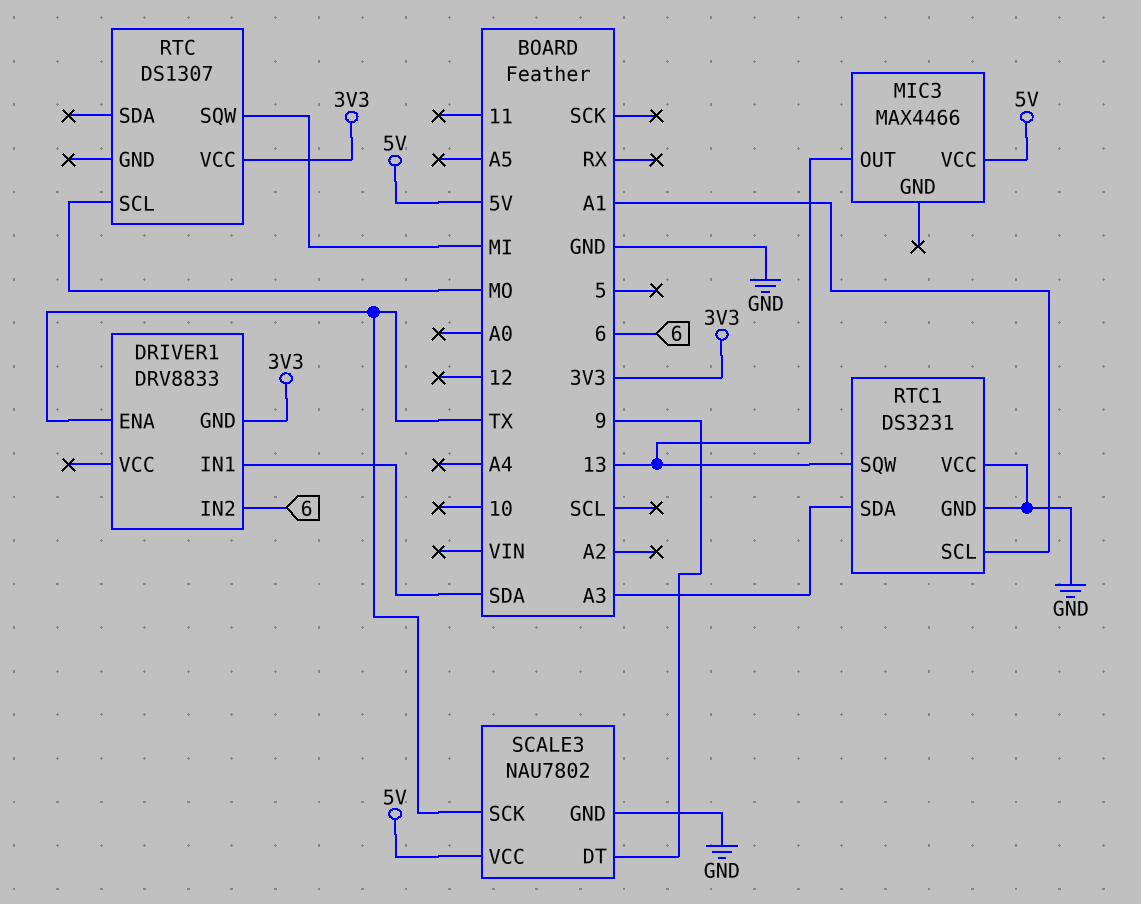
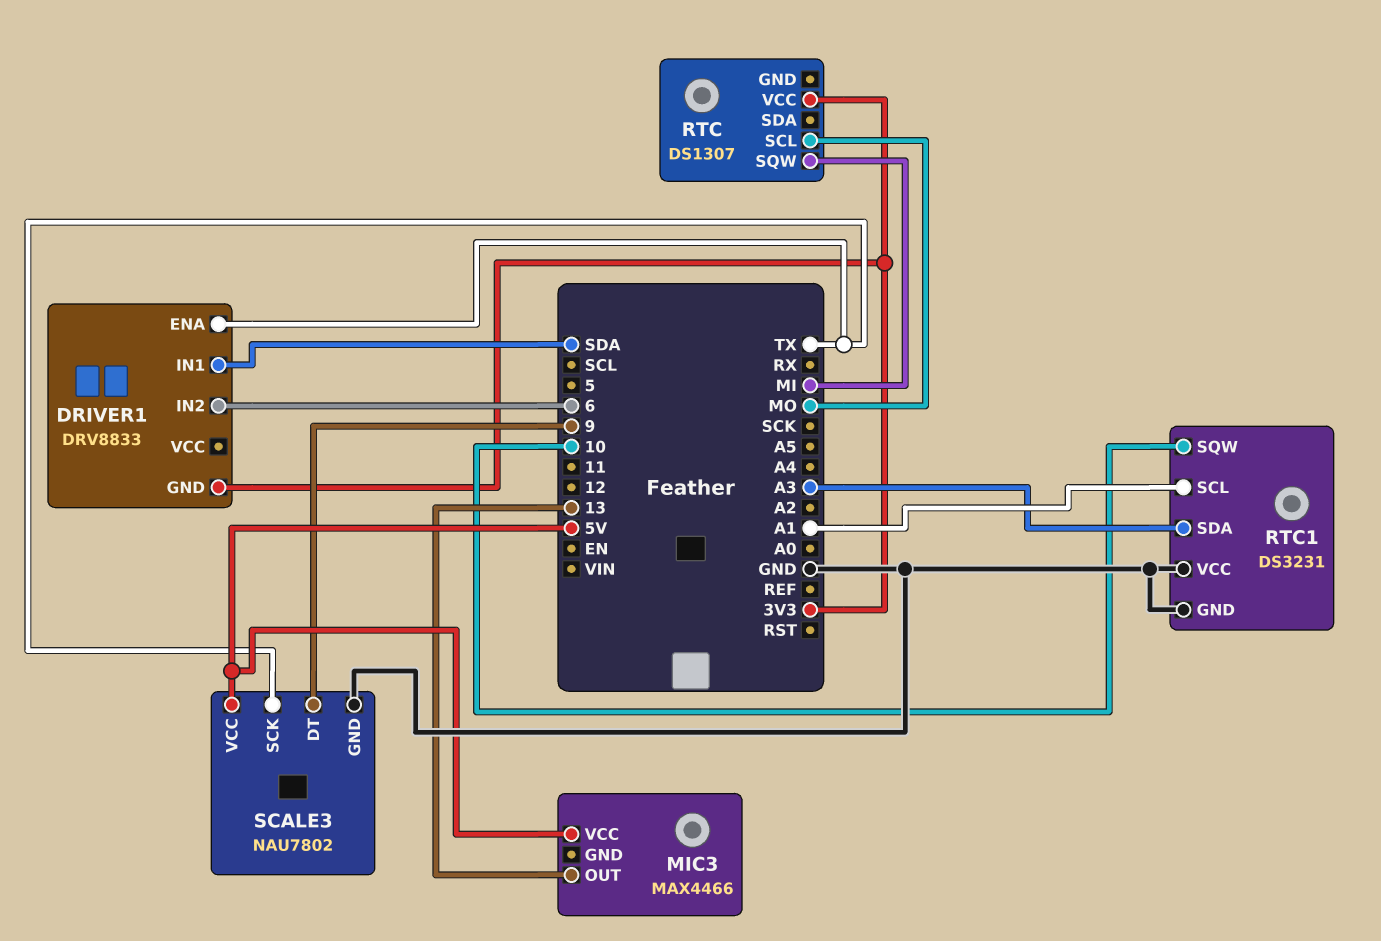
RTC1 pin SQW: 13 -> 10

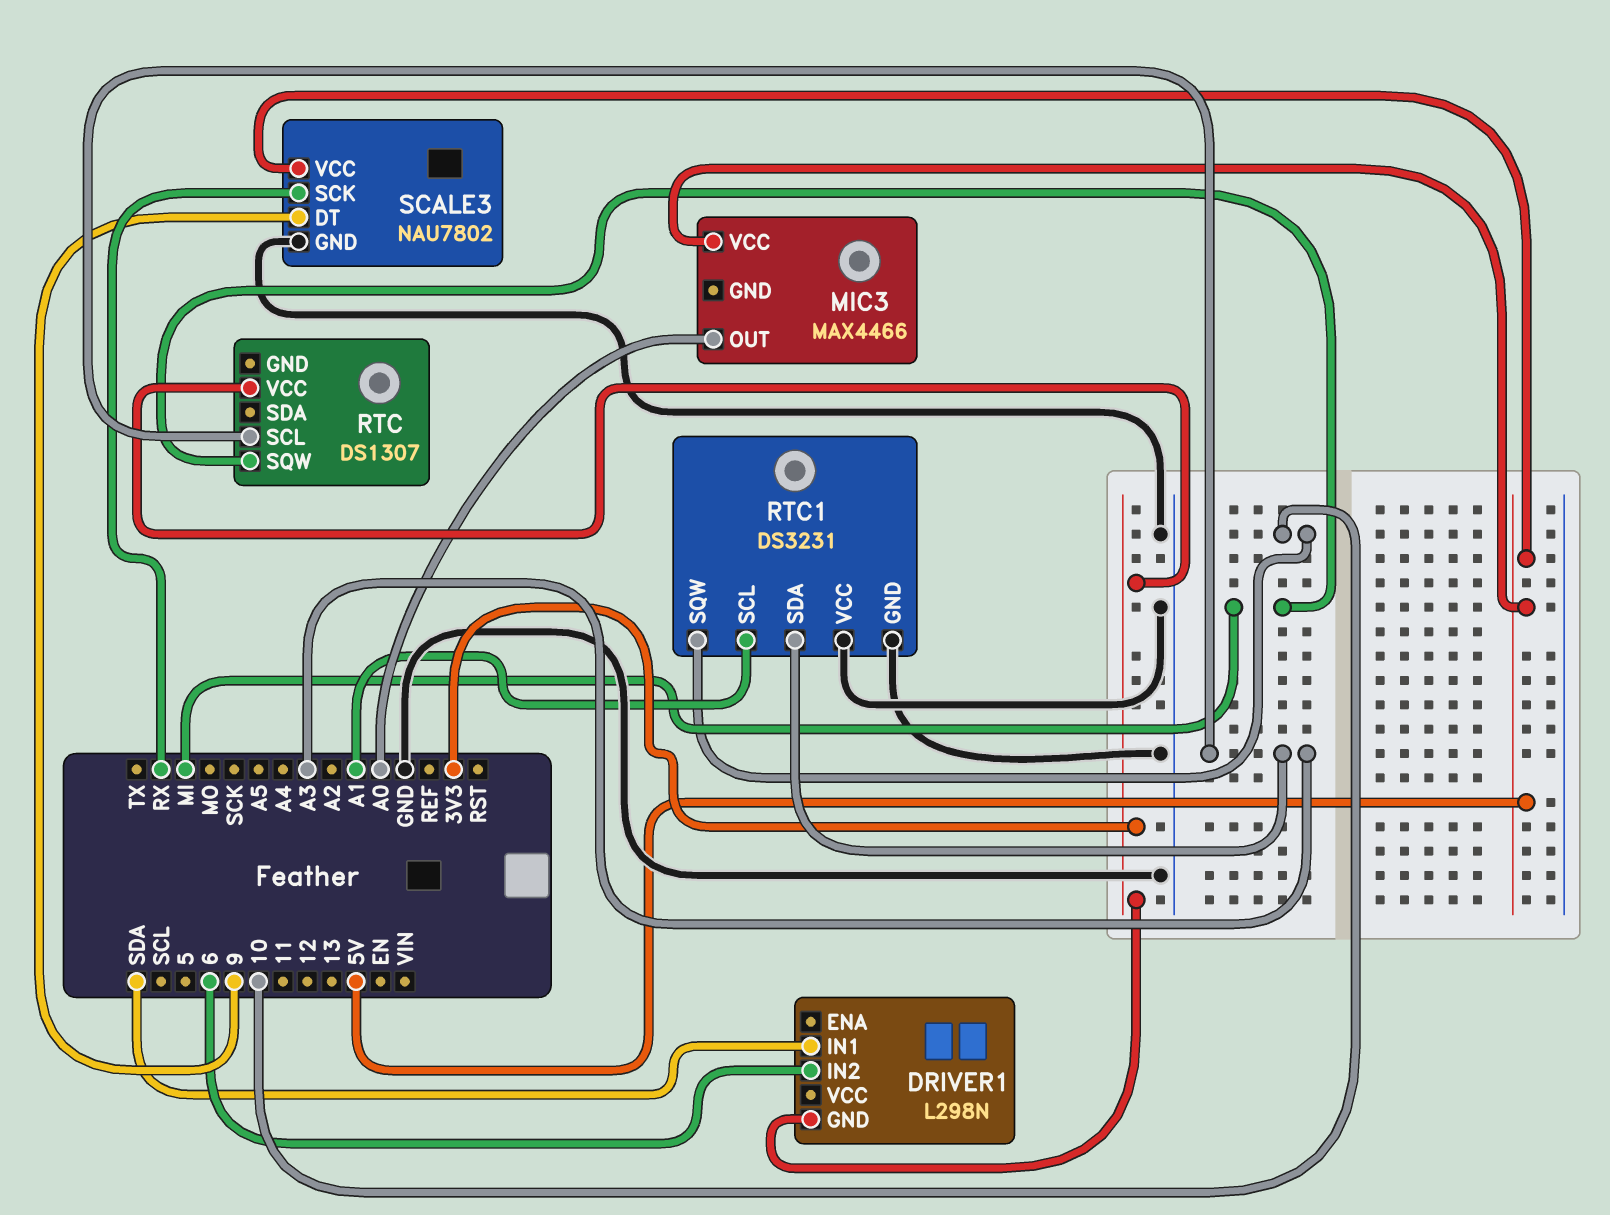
DRIVER1: DRV8833 -> L298N
DRIVER1 pin ENA: TX -> none
MIC3 pin OUT: 13 -> A0
RTC pin SCL: MO -> A3
SCALE3 pin SCK: TX -> RX

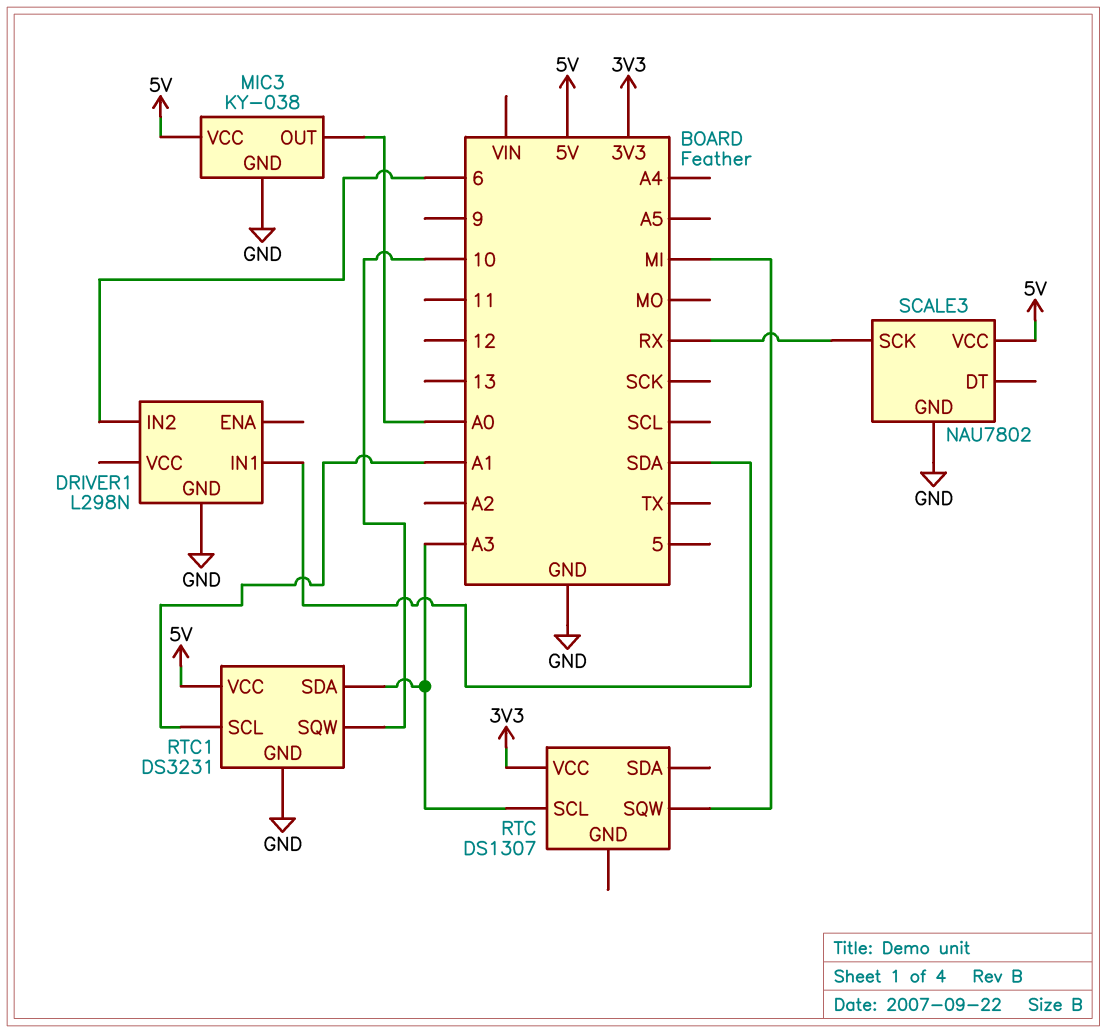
DRIVER1 pin GND: 3V3 -> GND
MIC3: MAX4466 -> KY-038
MIC3 pin GND: none -> GND
RTC1 pin VCC: GND -> 5V
SCALE3 pin DT: 9 -> none

